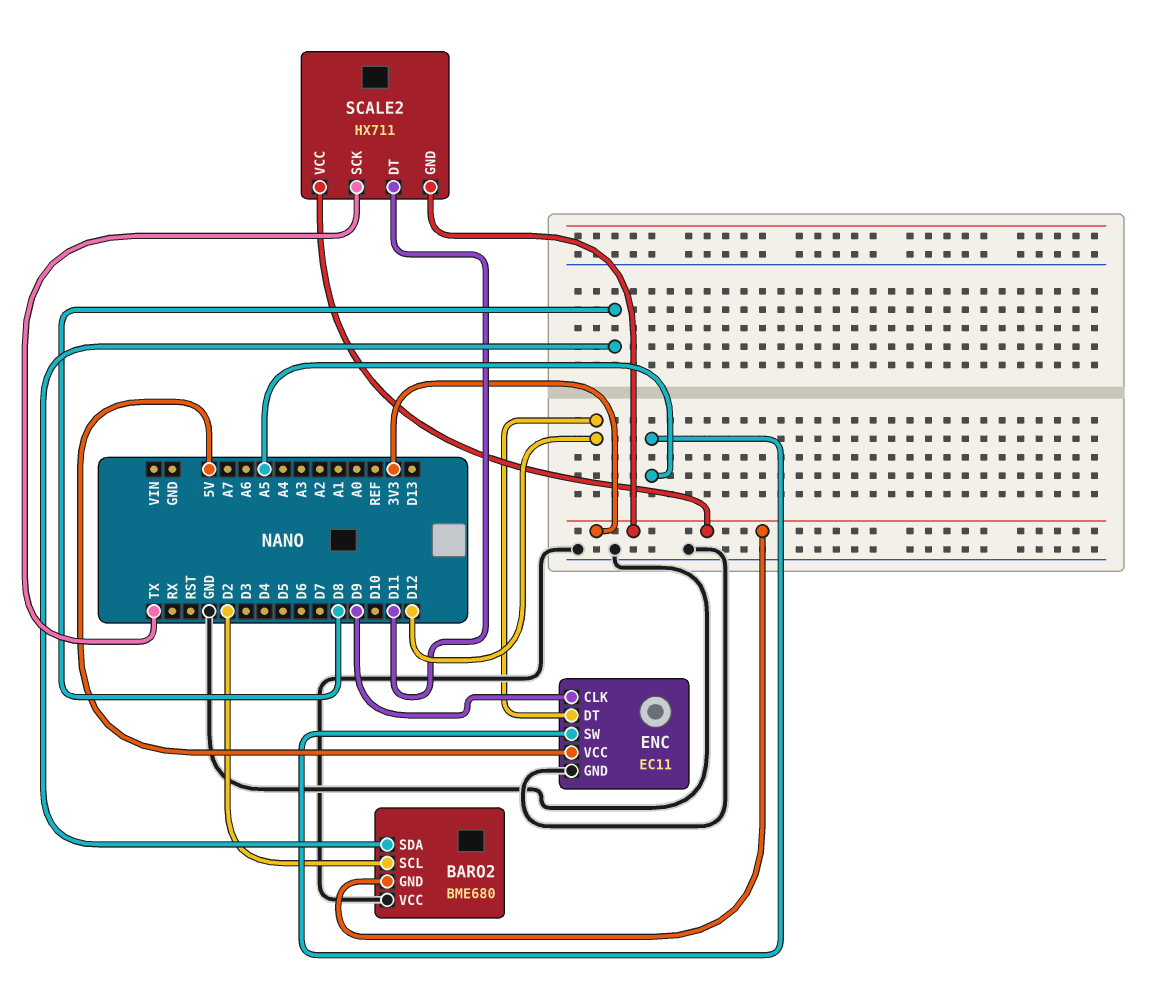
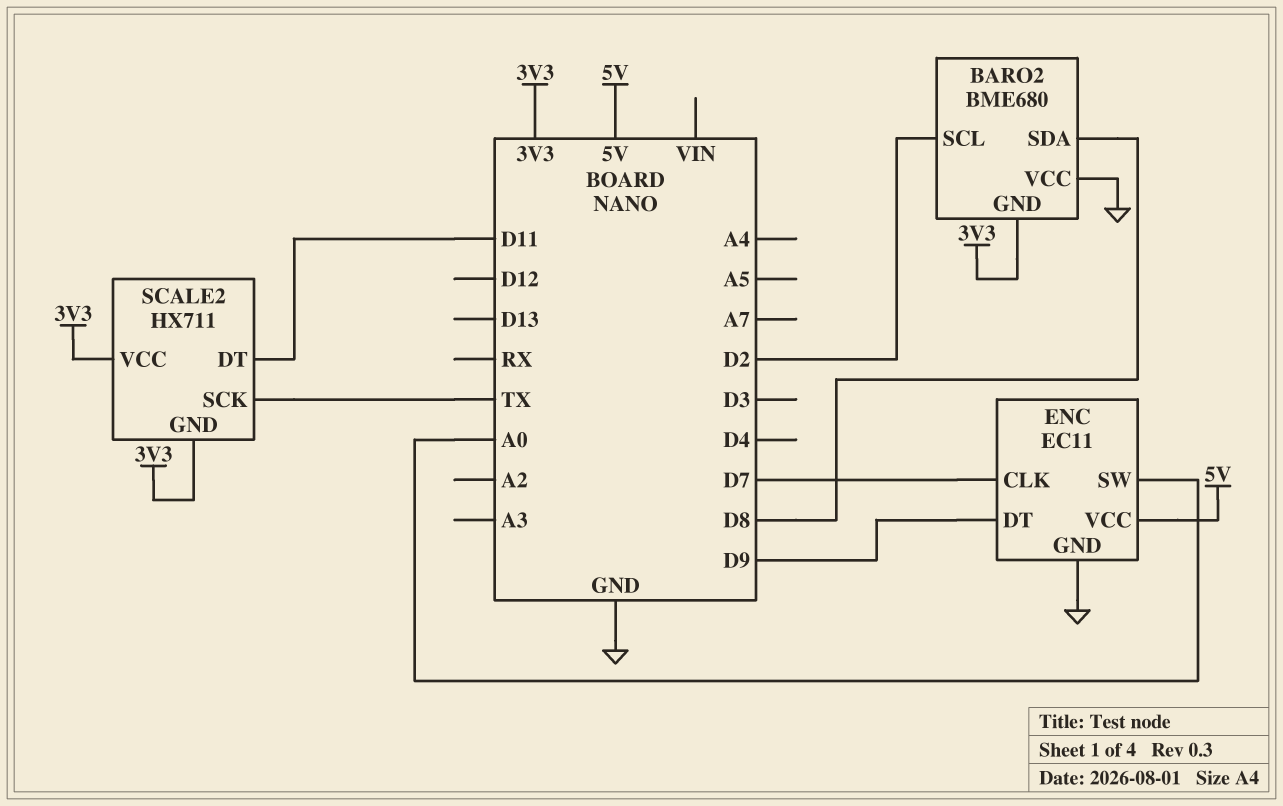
ENC pin CLK: D9 -> D7
ENC pin DT: D12 -> D9
ENC pin SW: A5 -> A0

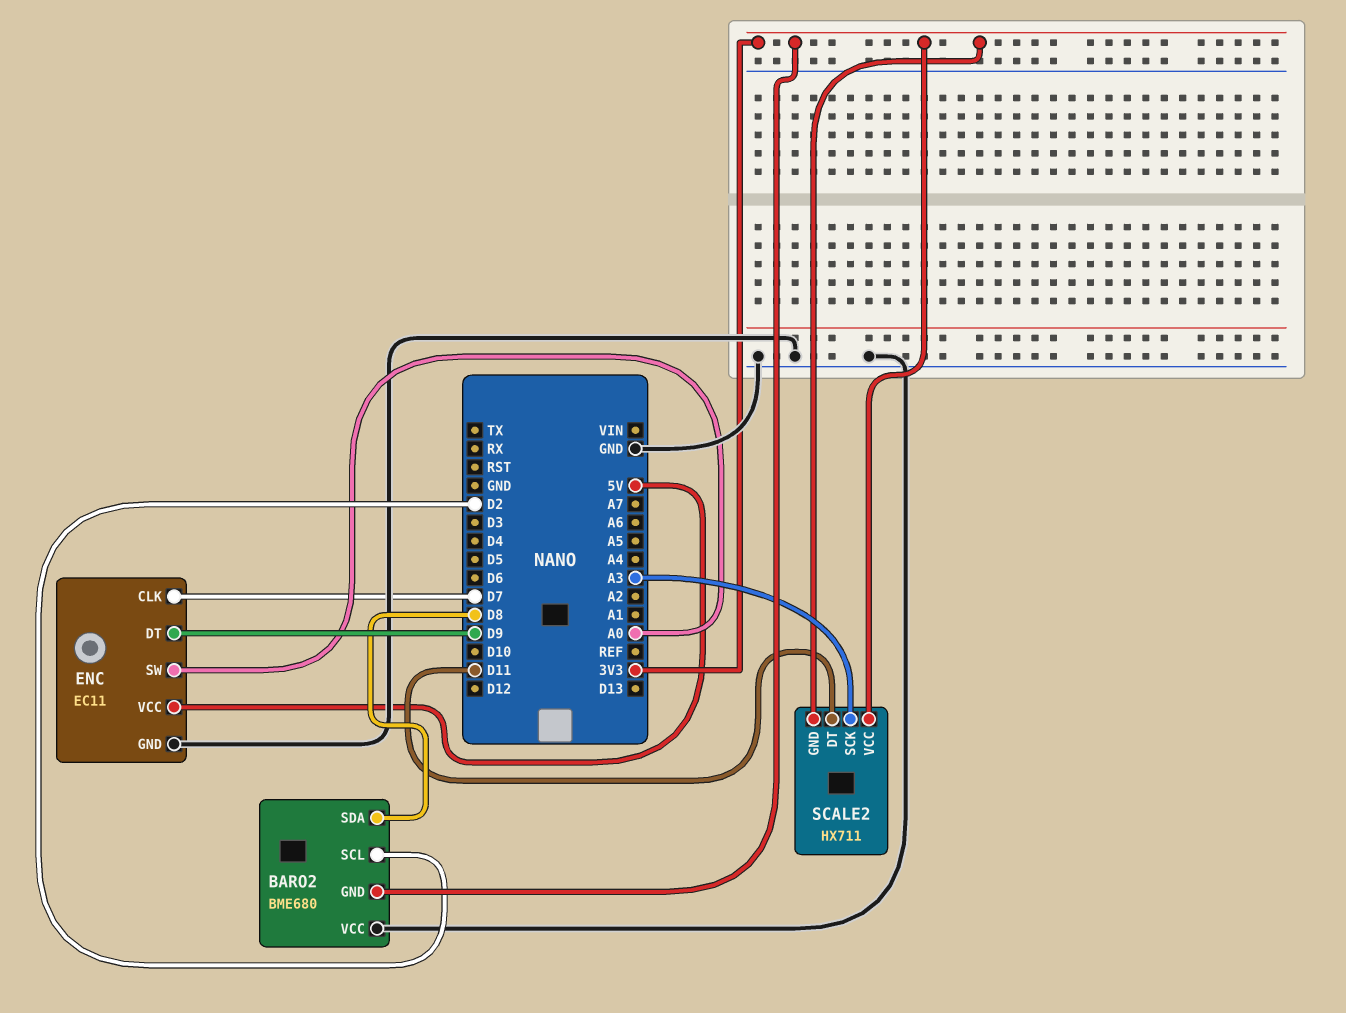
SCALE2 pin SCK: TX -> A3

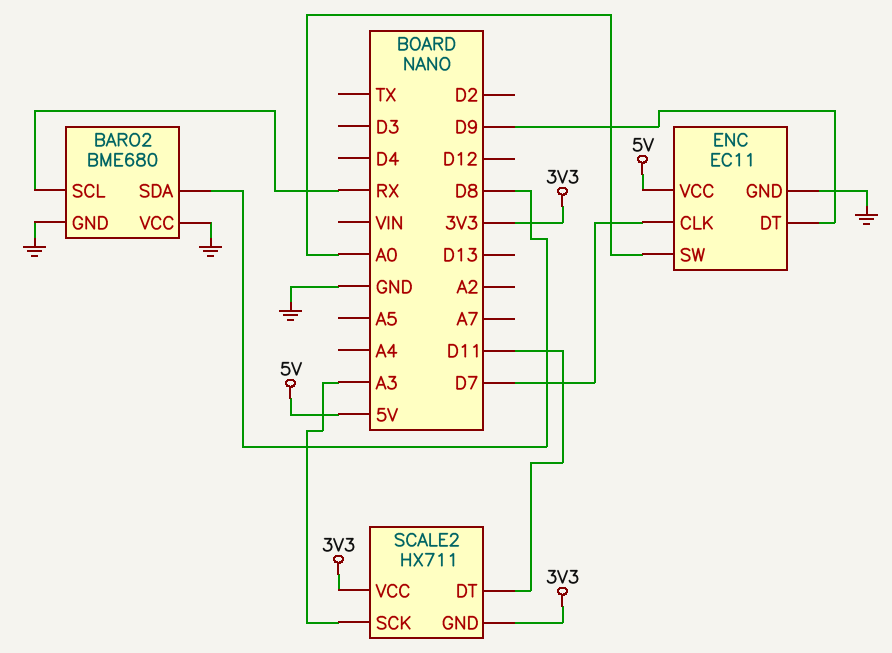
BARO2 pin GND: 3V3 -> GND
BARO2 pin SCL: D2 -> RX

